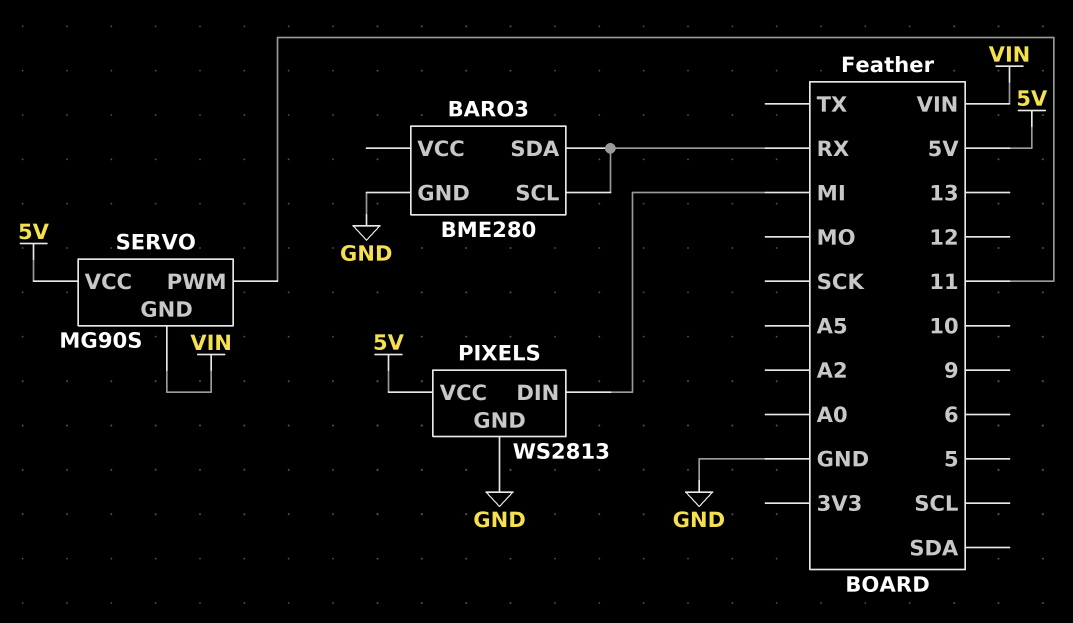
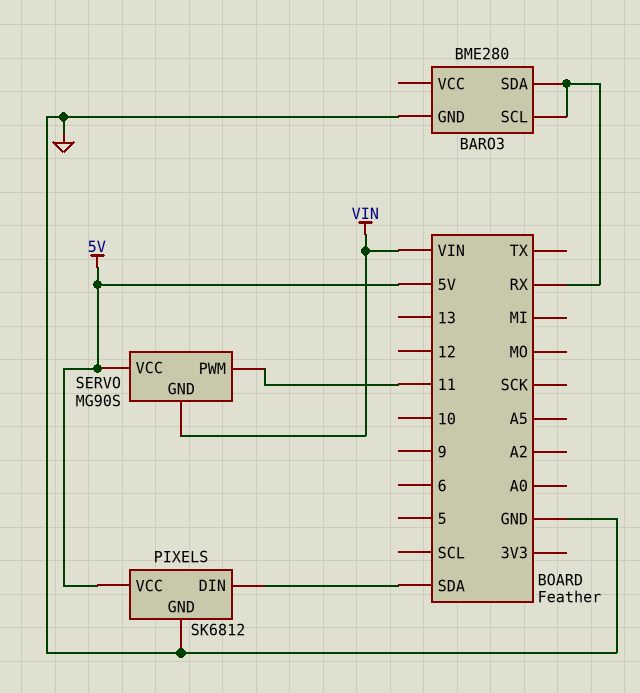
PIXELS: WS2813 -> SK6812
PIXELS pin DIN: MI -> SDA

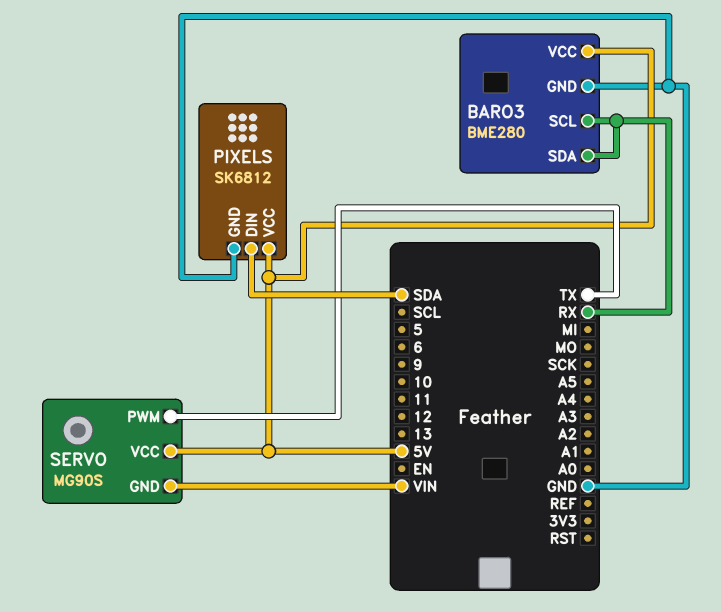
BARO3 pin VCC: none -> 5V
SERVO pin PWM: 11 -> TX

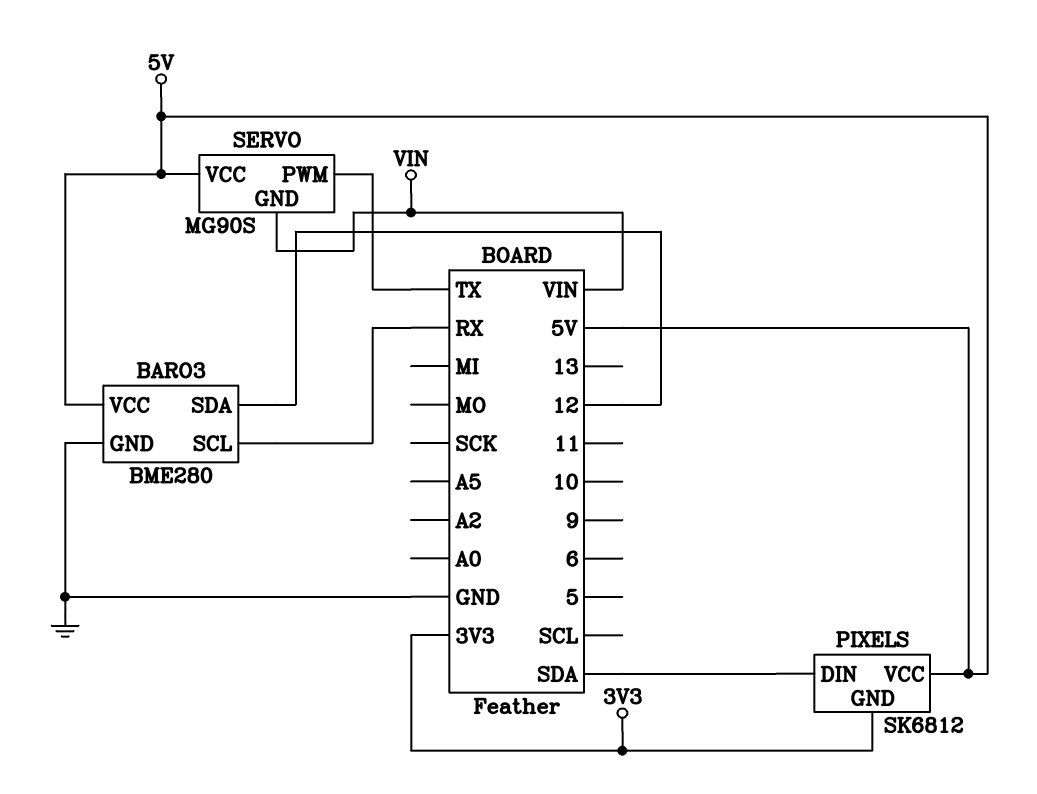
BARO3 pin SDA: RX -> 12
PIXELS pin GND: GND -> 3V3

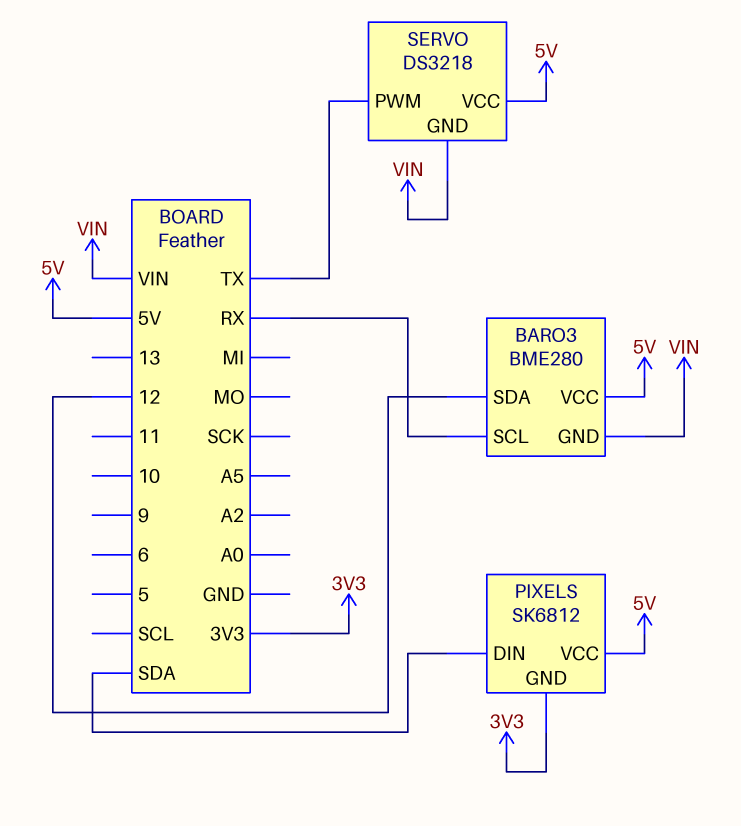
BARO3 pin GND: GND -> VIN
SERVO: MG90S -> DS3218

